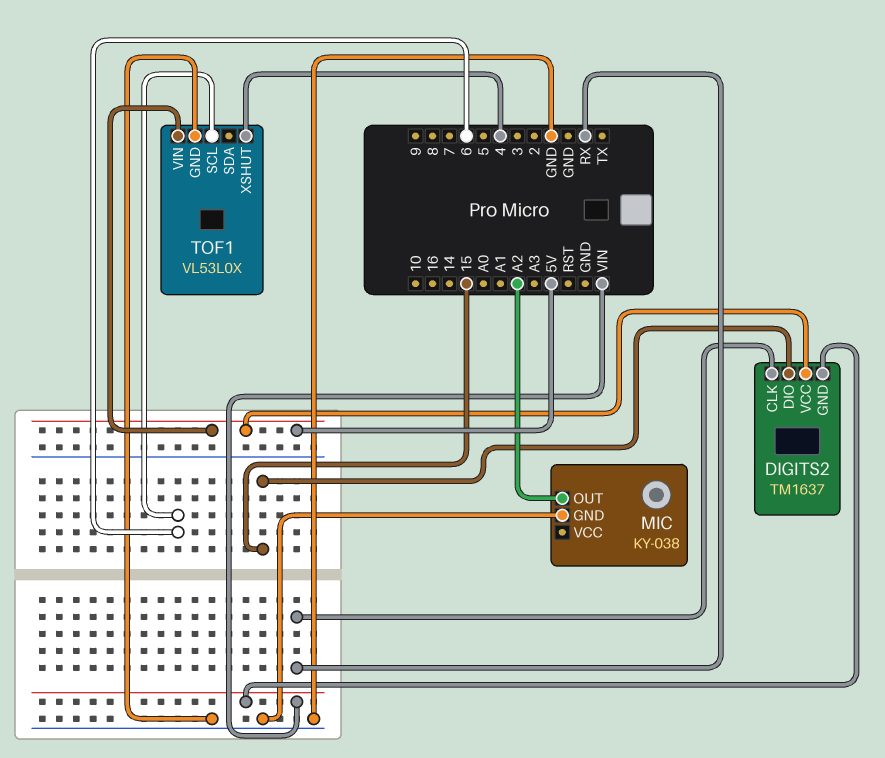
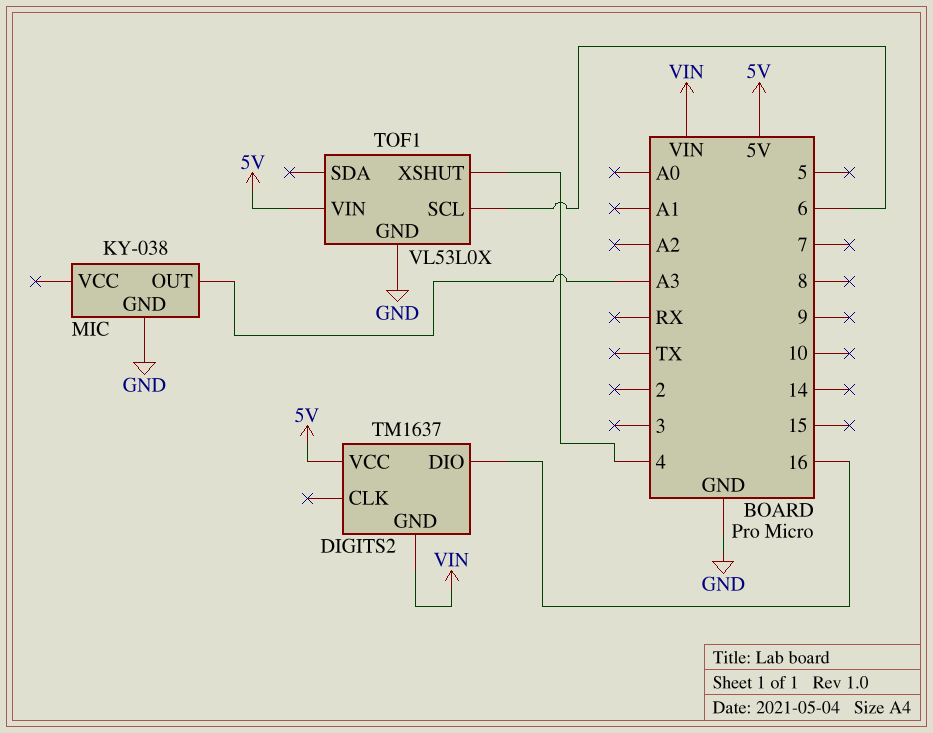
DIGITS2 pin CLK: RX -> none
DIGITS2 pin DIO: 15 -> 16
MIC pin OUT: A2 -> A3

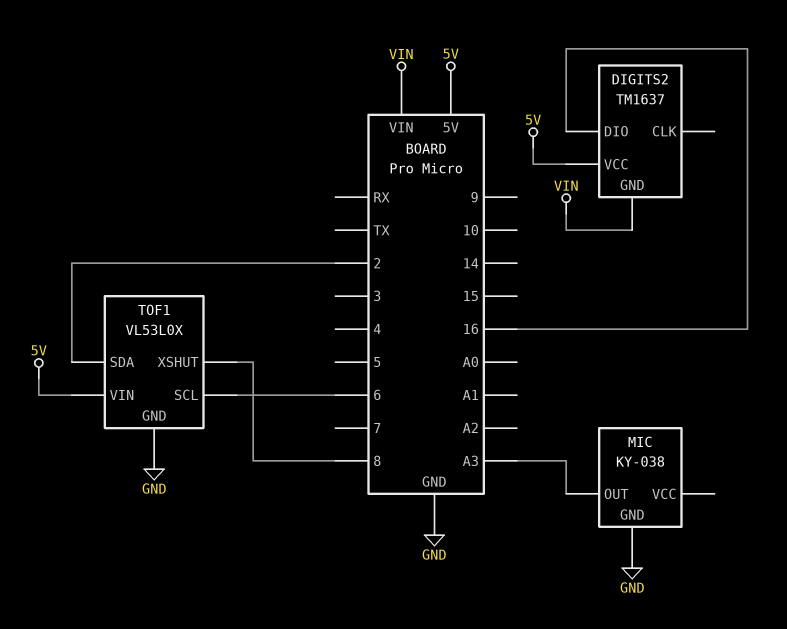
TOF1 pin SDA: none -> 2
TOF1 pin XSHUT: 4 -> 8

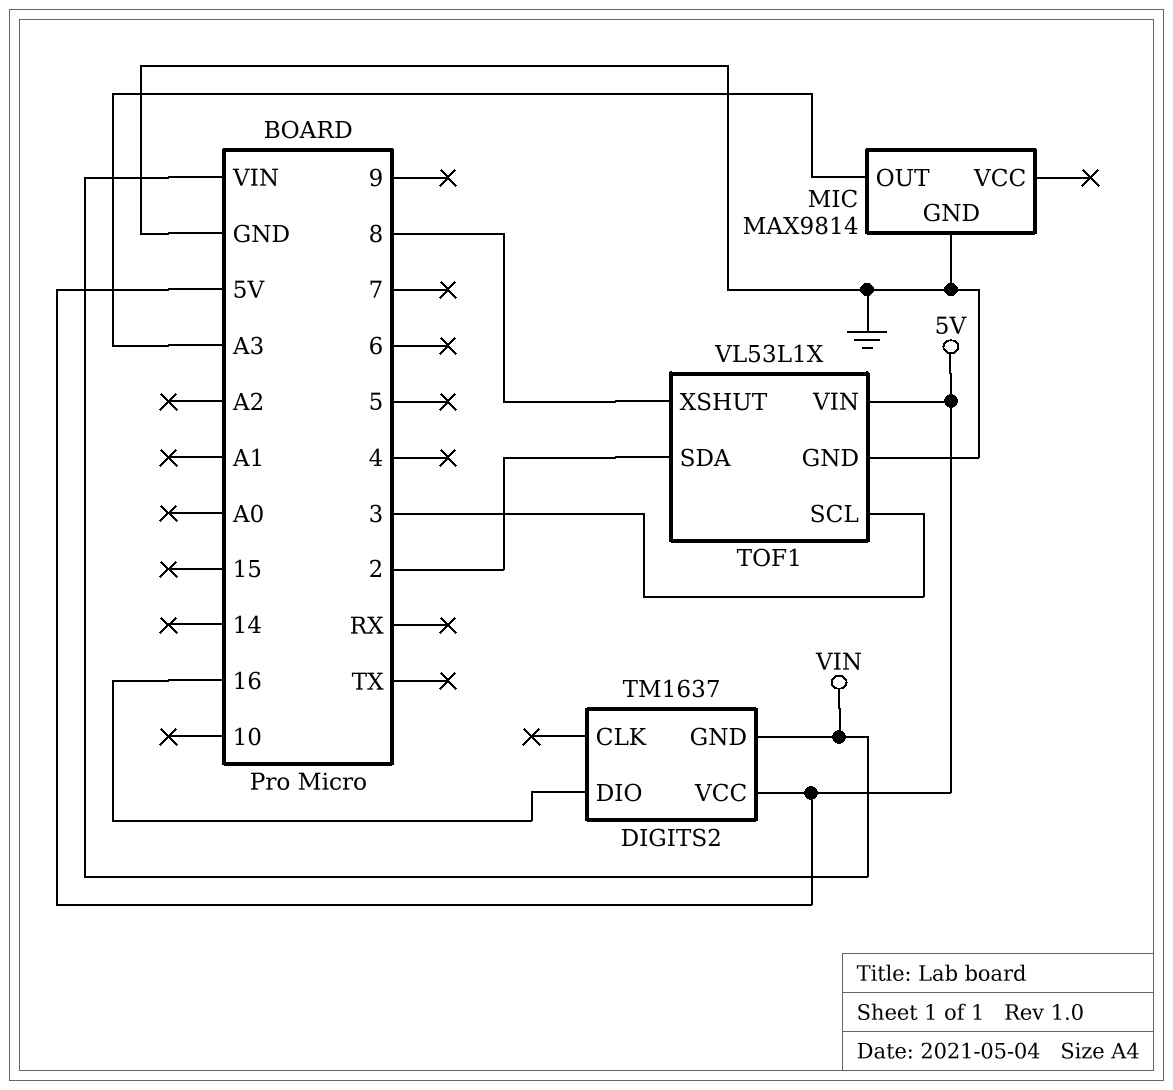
MIC: KY-038 -> MAX9814
TOF1: VL53L0X -> VL53L1X
TOF1 pin SCL: 6 -> 3

